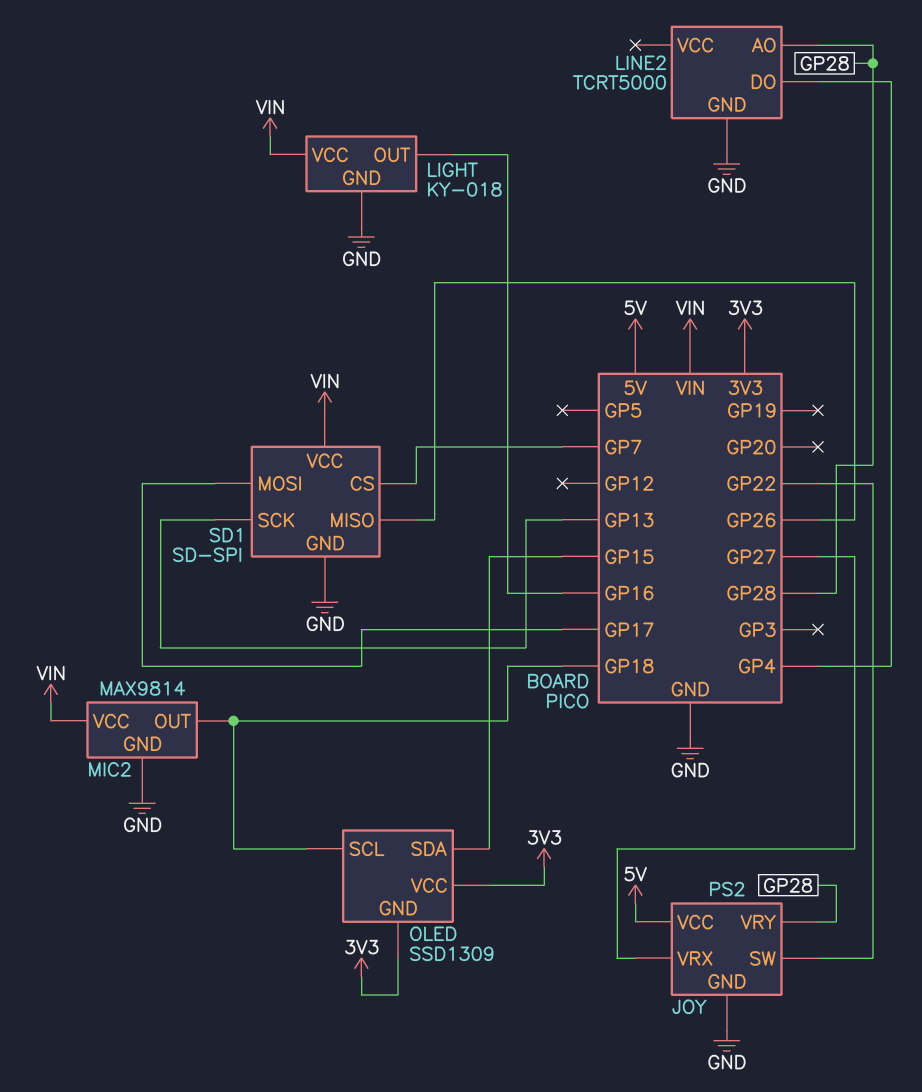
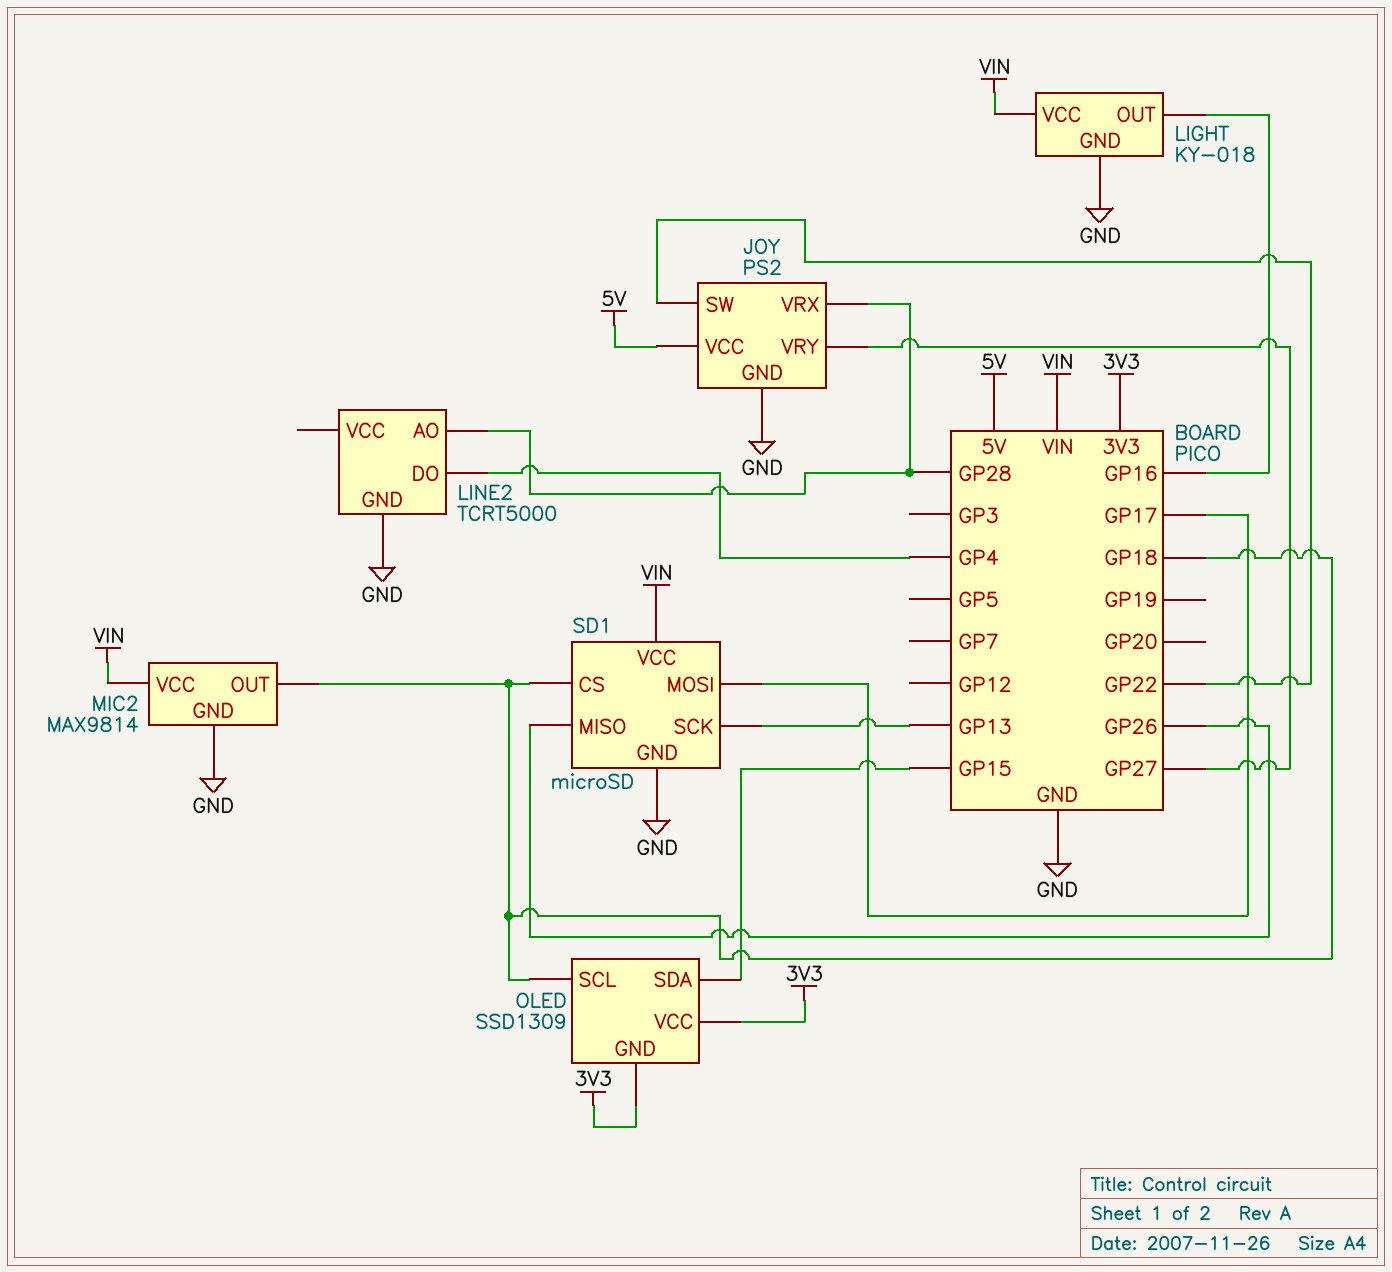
JOY pin VRX: GP27 -> GP28
JOY pin VRY: GP28 -> GP27
SD1: SD-SPI -> microSD
SD1 pin CS: GP7 -> GP18

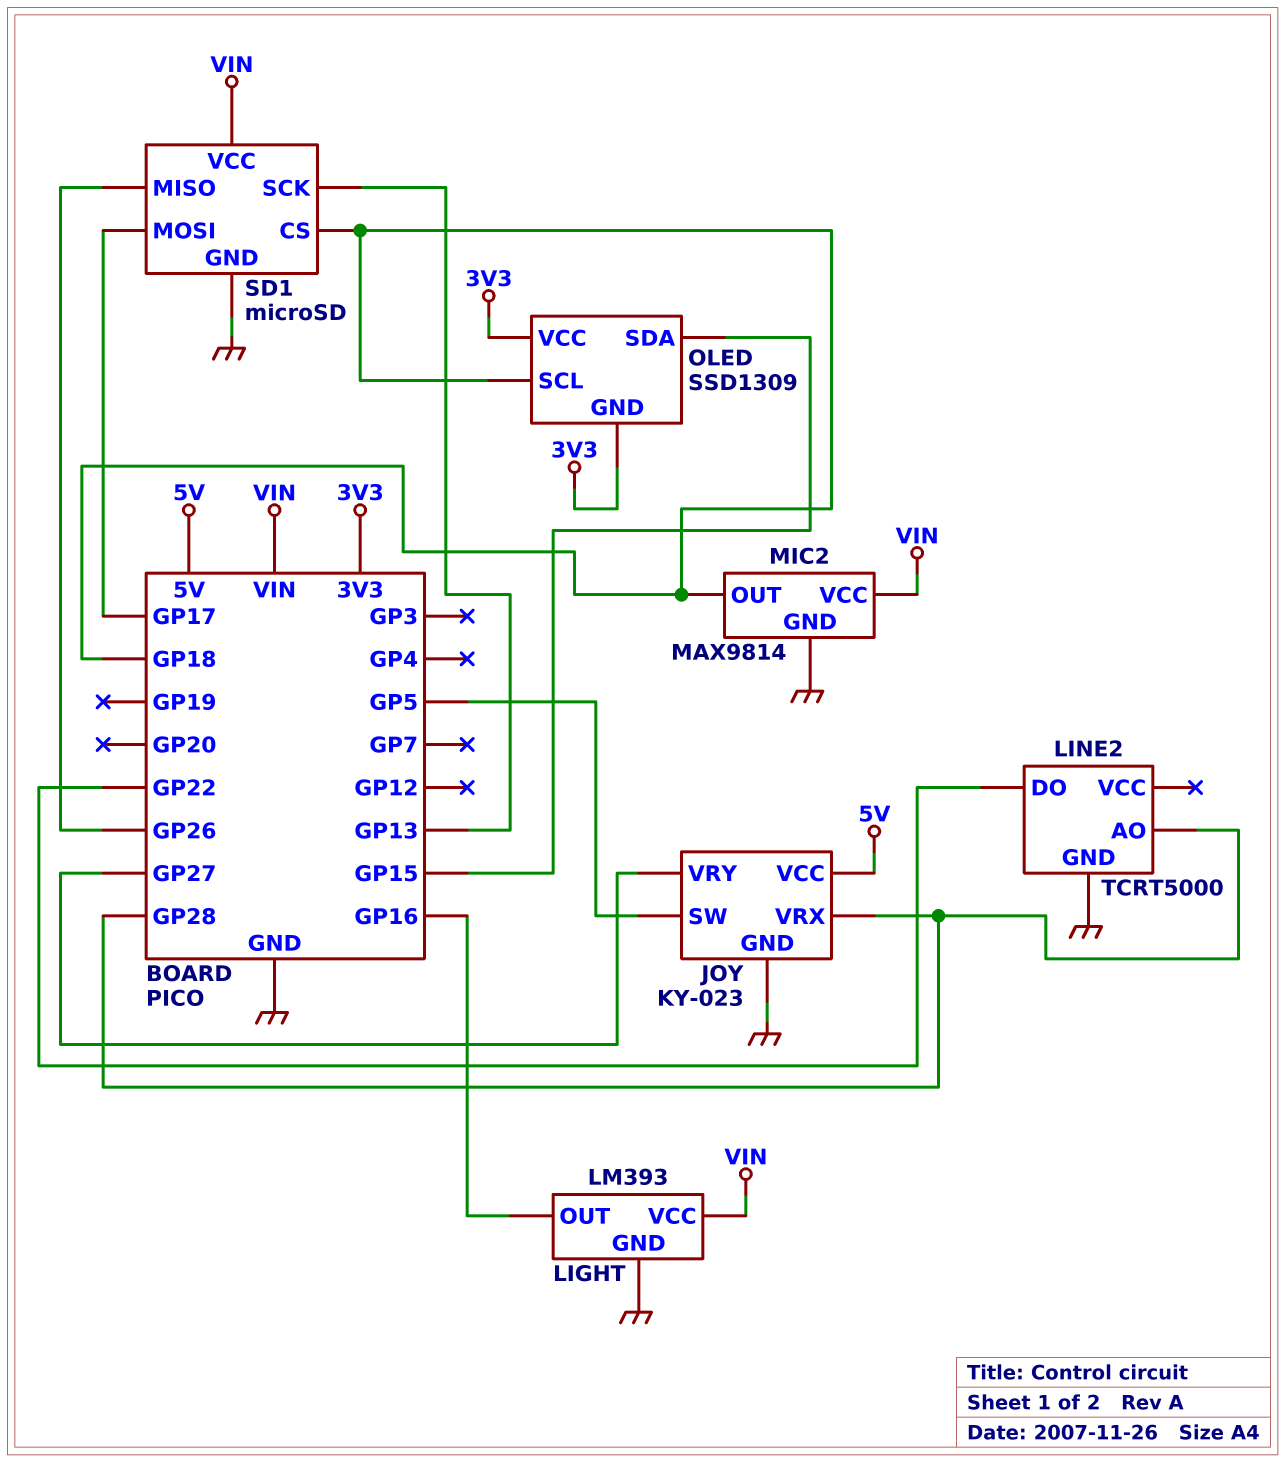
JOY: PS2 -> KY-023
JOY pin SW: GP22 -> GP5
LIGHT: KY-018 -> LM393
LINE2 pin DO: GP4 -> GP22

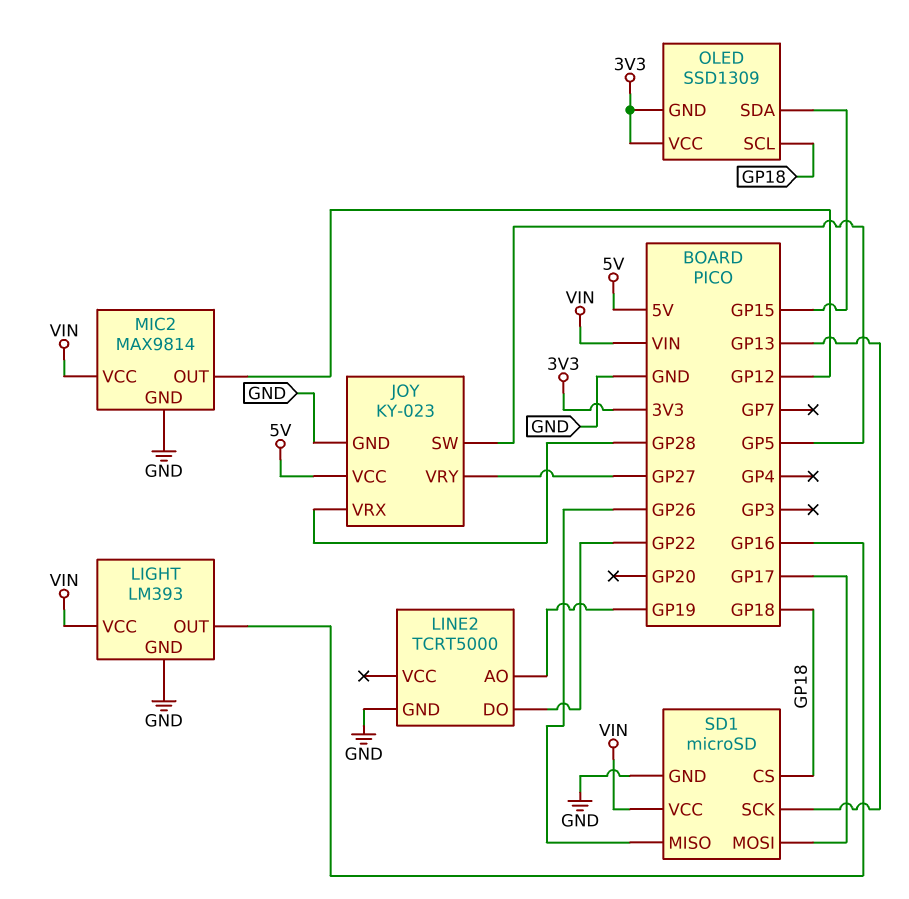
LINE2 pin AO: GP28 -> GP19
MIC2 pin OUT: GP18 -> GP12

